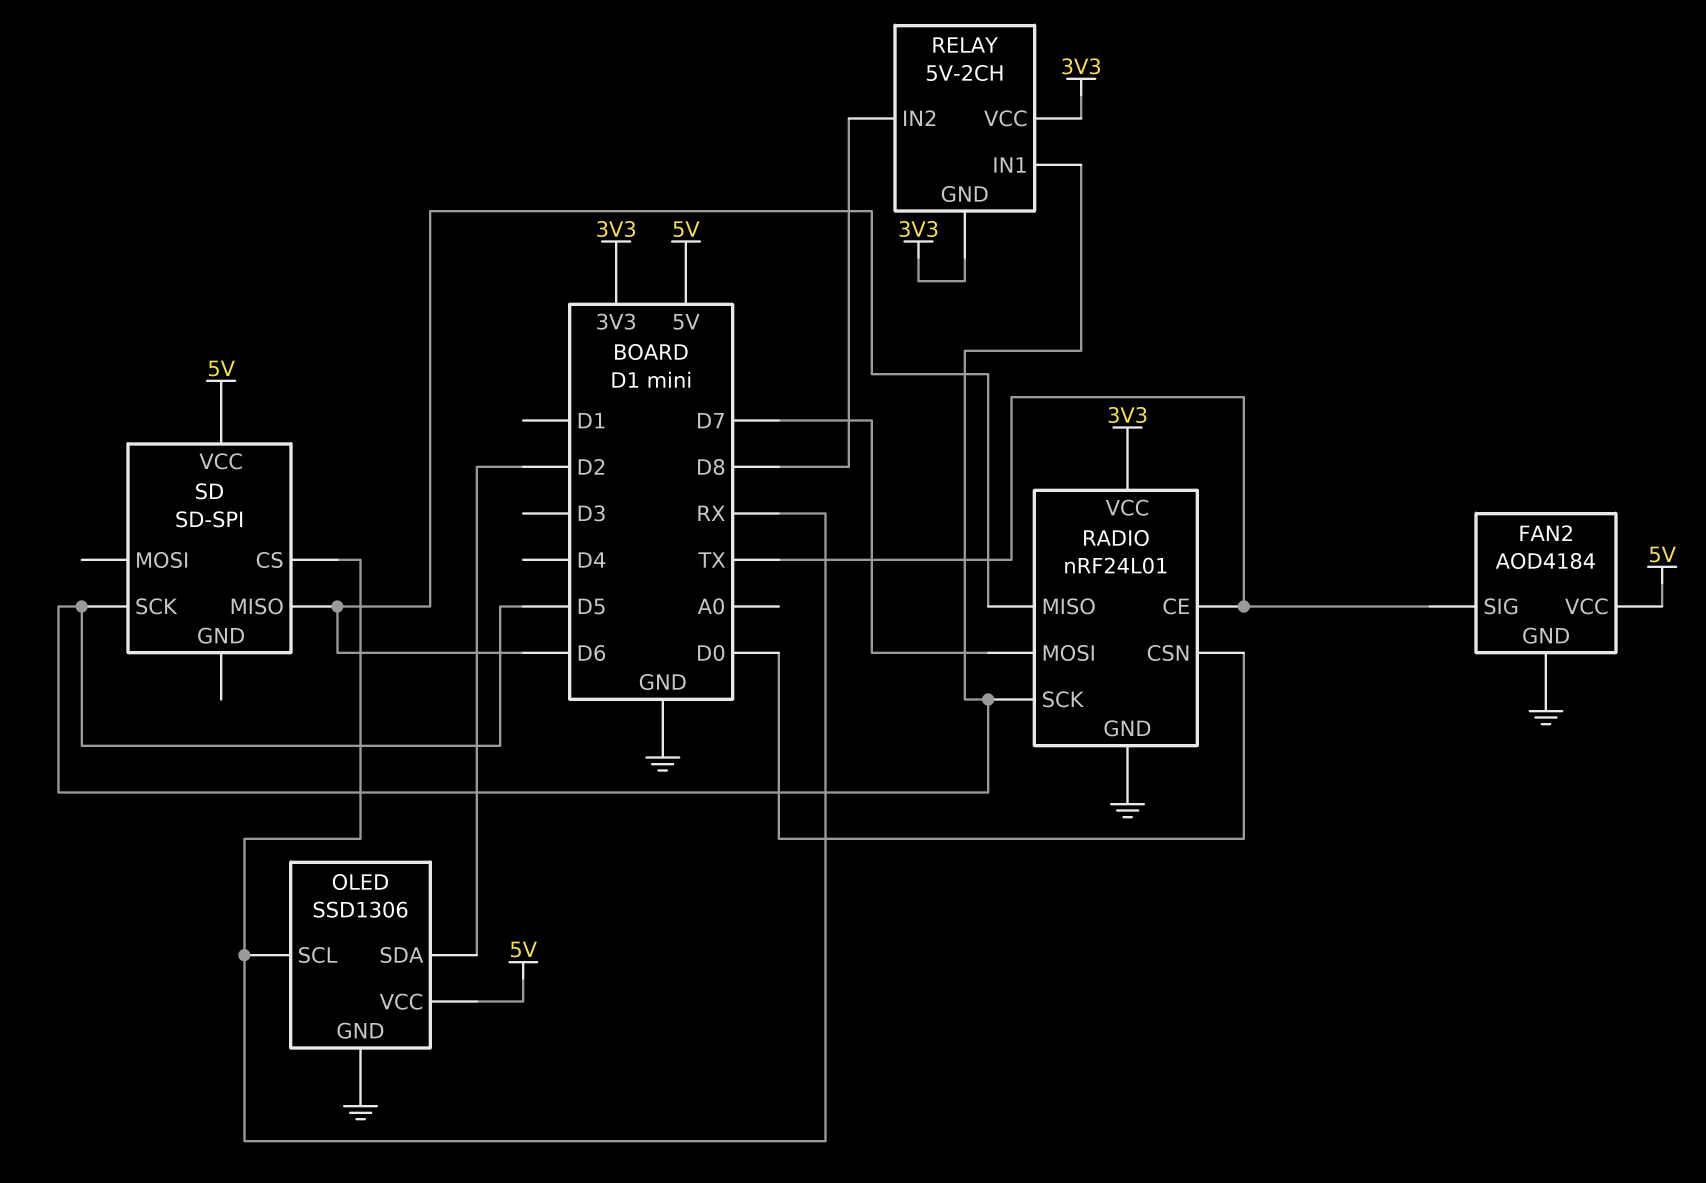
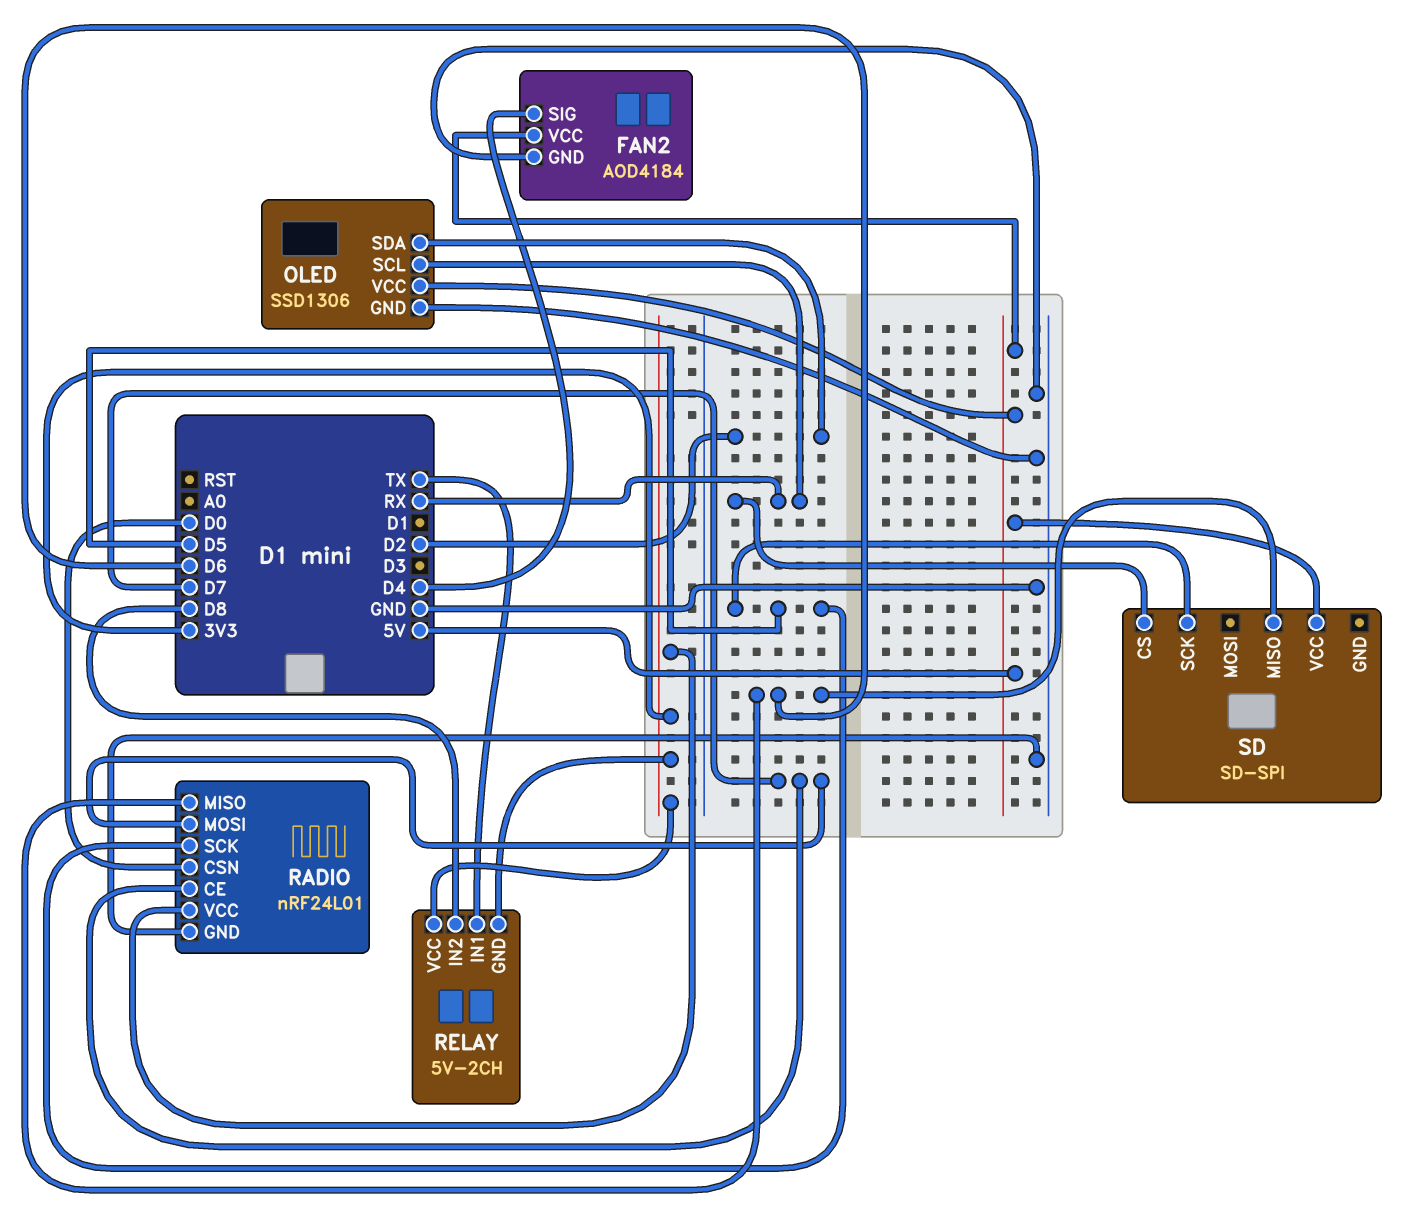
FAN2 pin SIG: TX -> D4
RADIO pin CE: TX -> D7
RELAY pin IN1: D5 -> TX

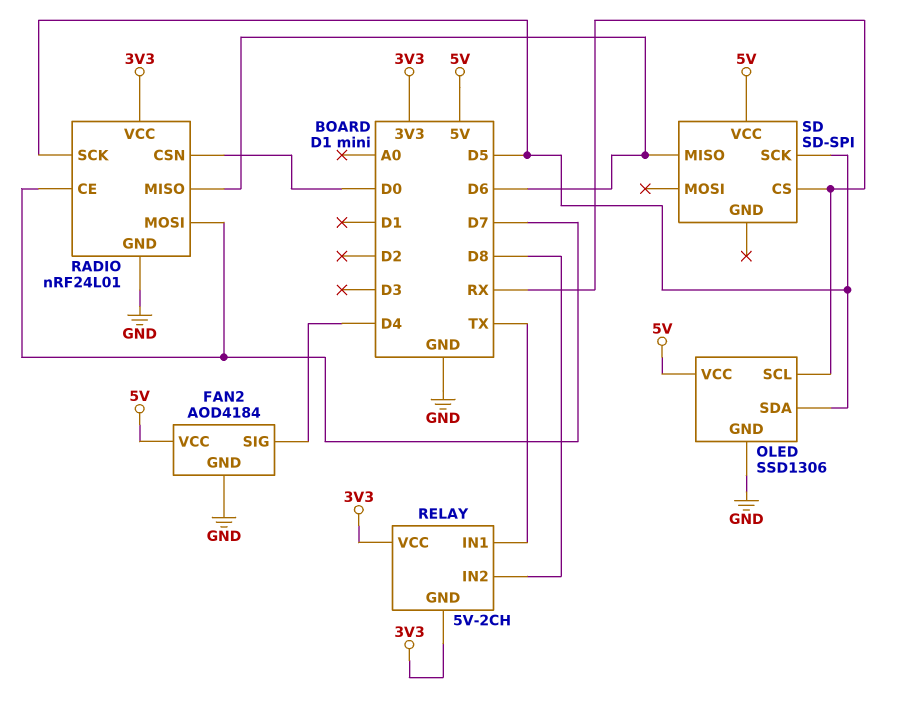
OLED pin SDA: D2 -> D5

